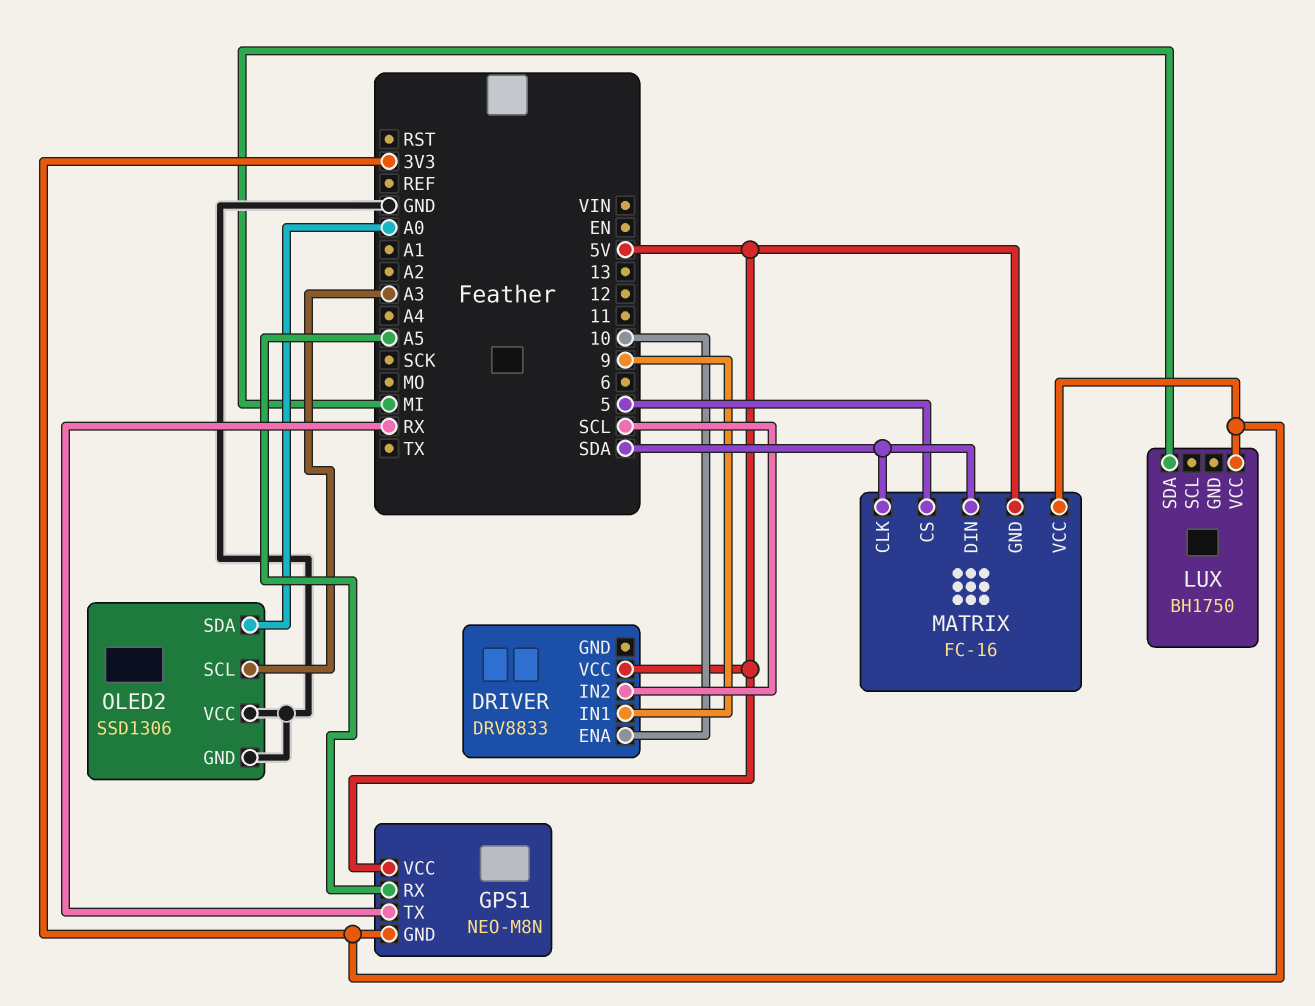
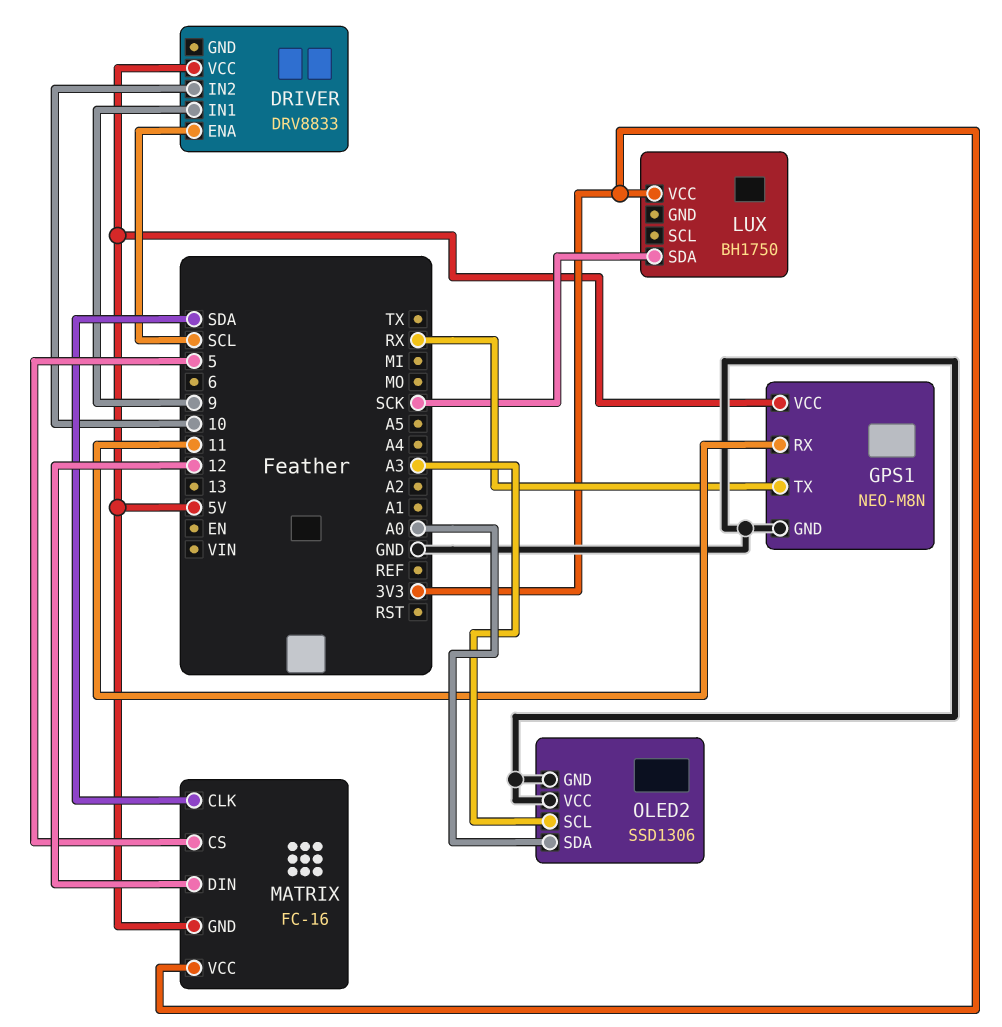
DRIVER pin ENA: 10 -> SCL
DRIVER pin IN2: SCL -> 10
GPS1 pin GND: 3V3 -> GND
GPS1 pin RX: A5 -> 11
LUX pin SDA: MI -> SCK
MATRIX pin DIN: SDA -> 12

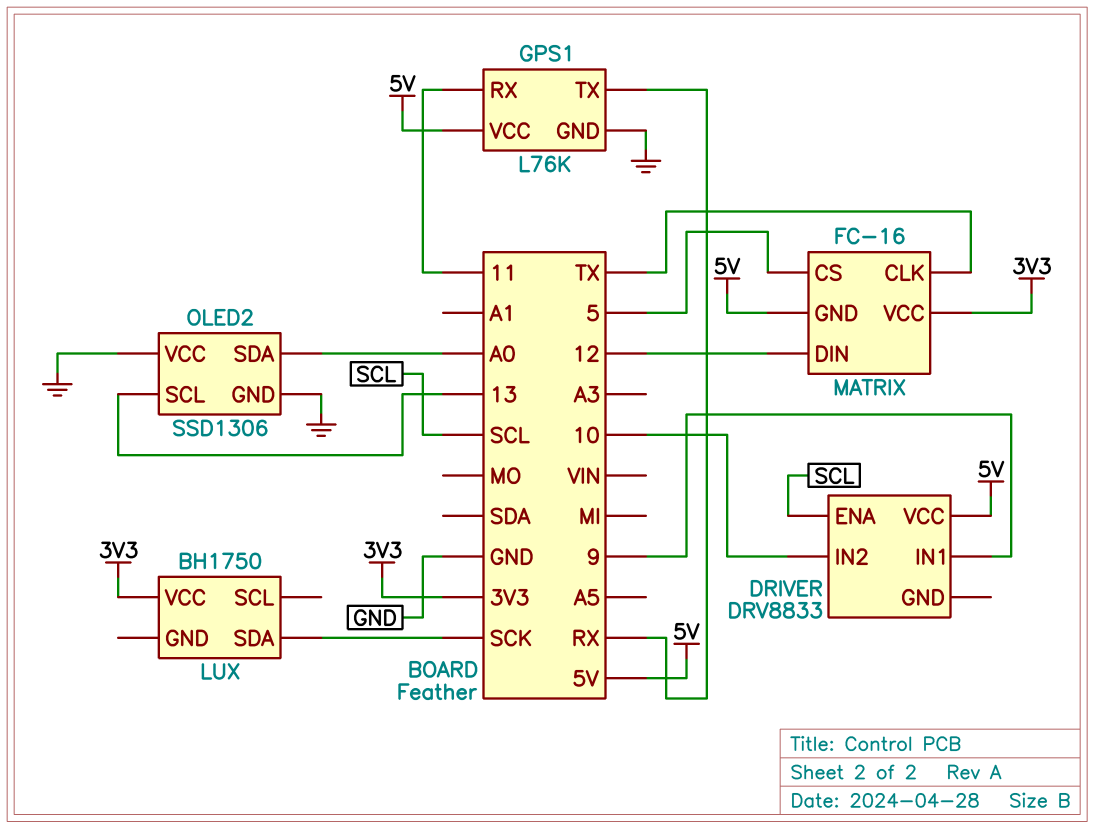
GPS1: NEO-M8N -> L76K
MATRIX pin CLK: SDA -> TX
OLED2 pin SCL: A3 -> 13

